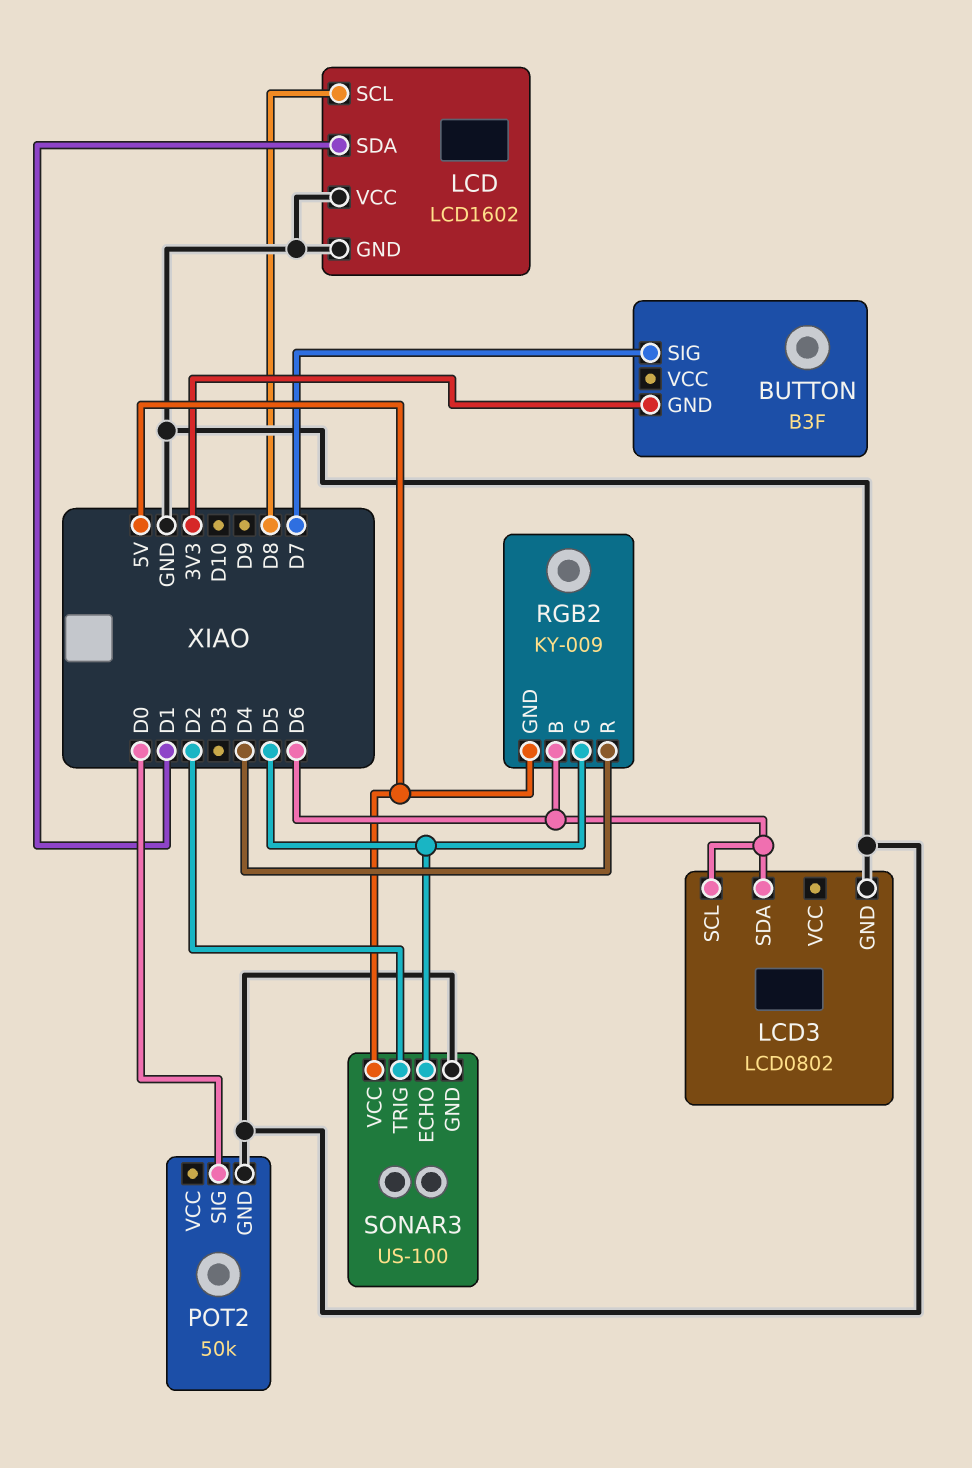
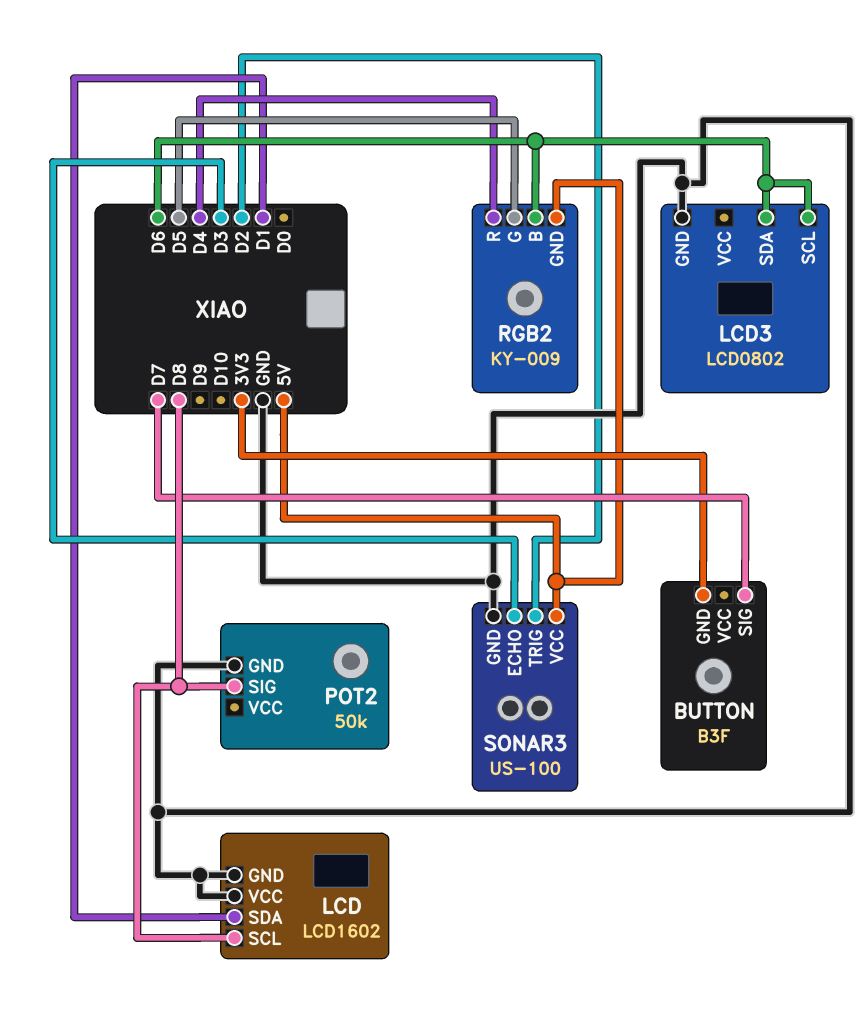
POT2 pin SIG: D0 -> D8
SONAR3 pin ECHO: D5 -> D3

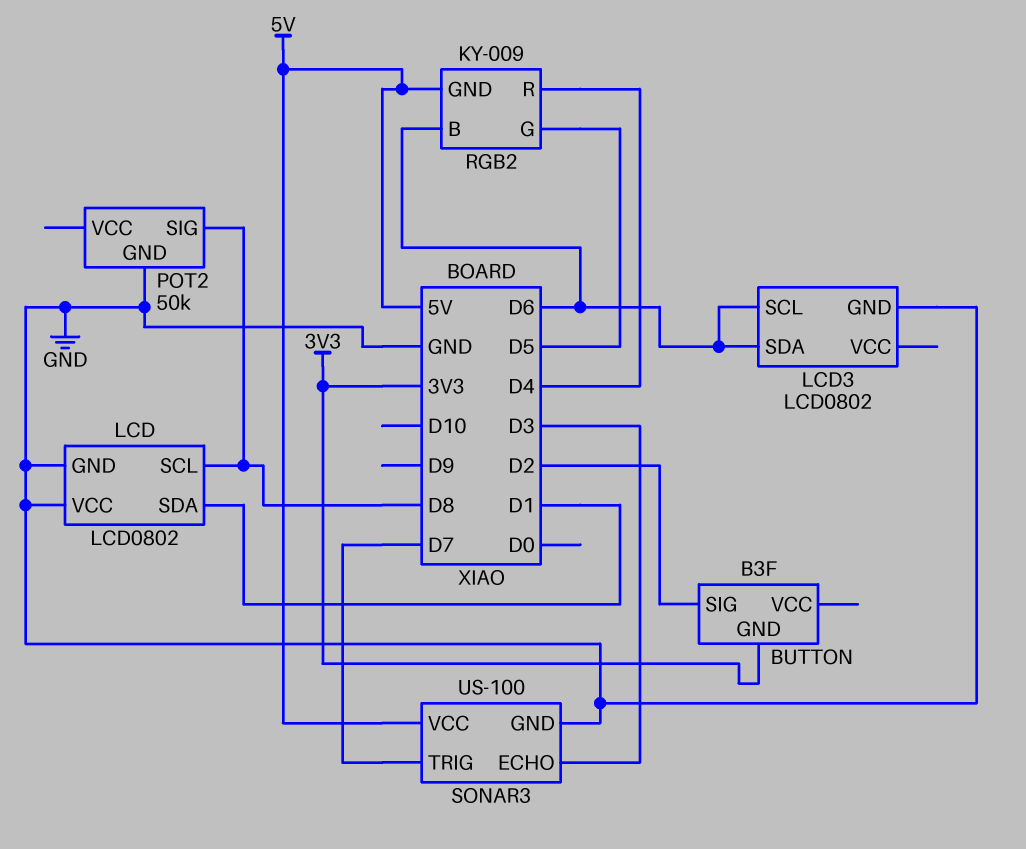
BUTTON pin SIG: D7 -> D2
LCD: LCD1602 -> LCD0802
SONAR3 pin TRIG: D2 -> D7

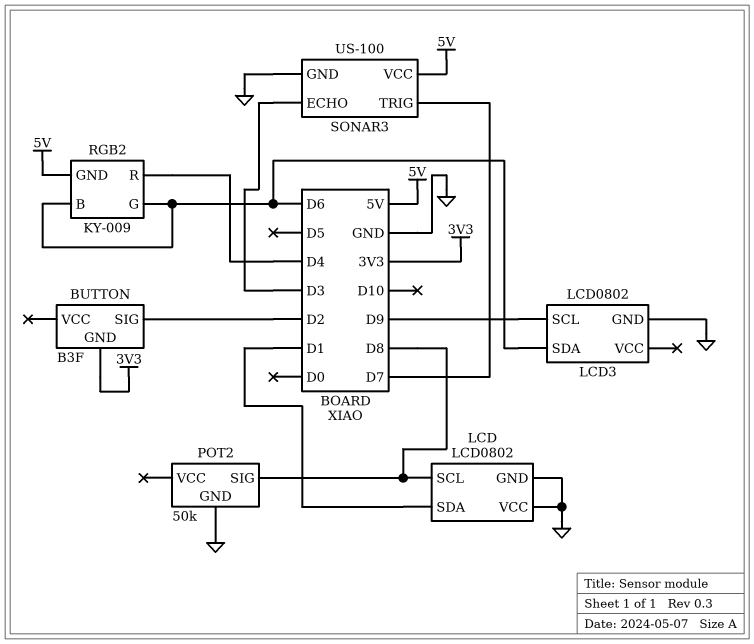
LCD3 pin SCL: D6 -> D9
RGB2 pin G: D5 -> D6

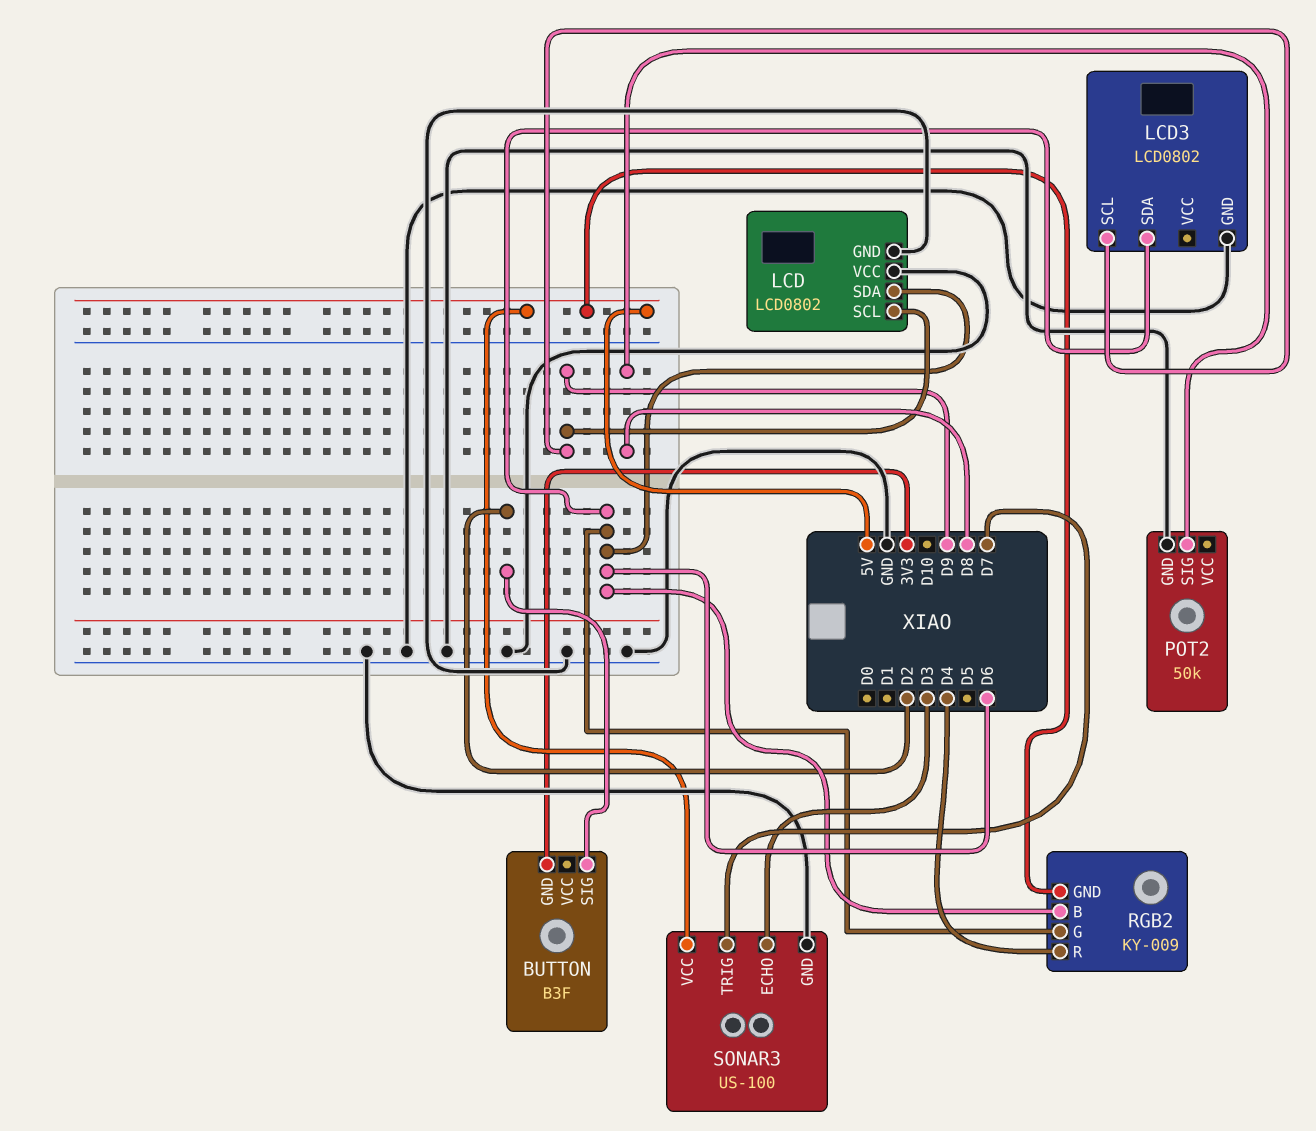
LCD pin SCL: D8 -> D9
LCD pin SDA: D1 -> D6

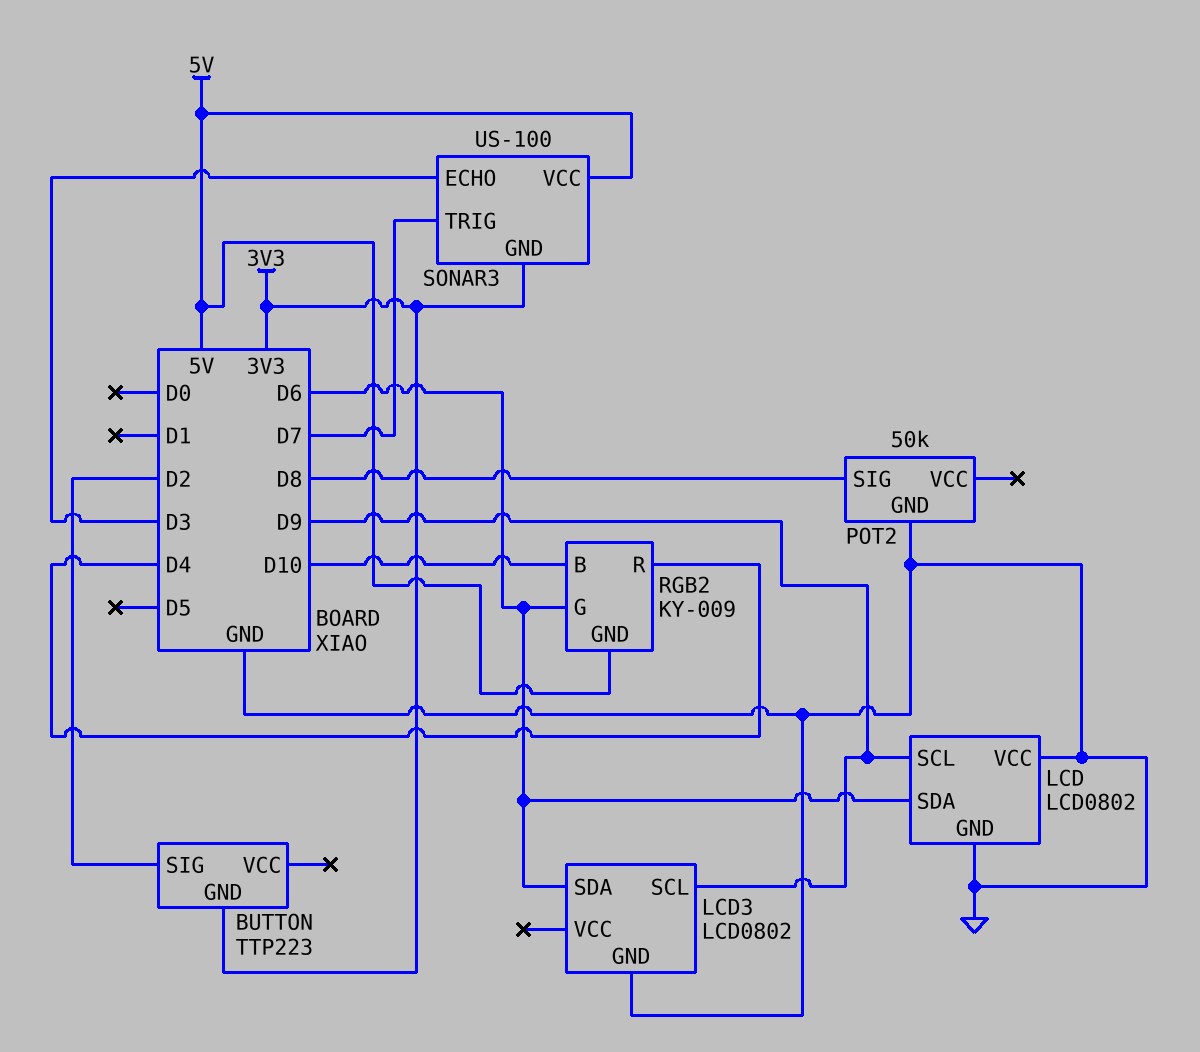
BUTTON: B3F -> TTP223
RGB2 pin B: D6 -> D10
SONAR3 pin GND: GND -> 3V3

